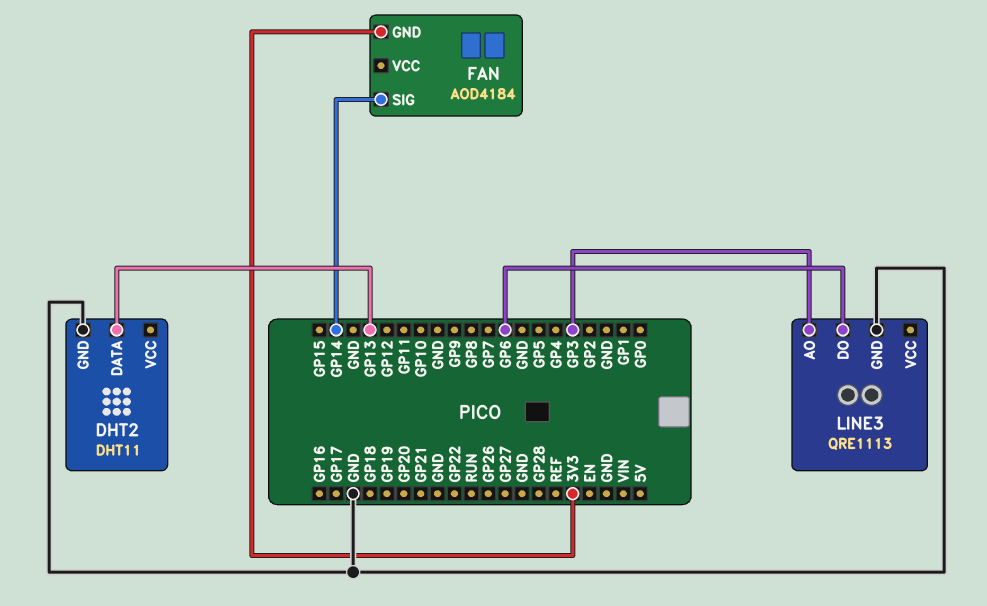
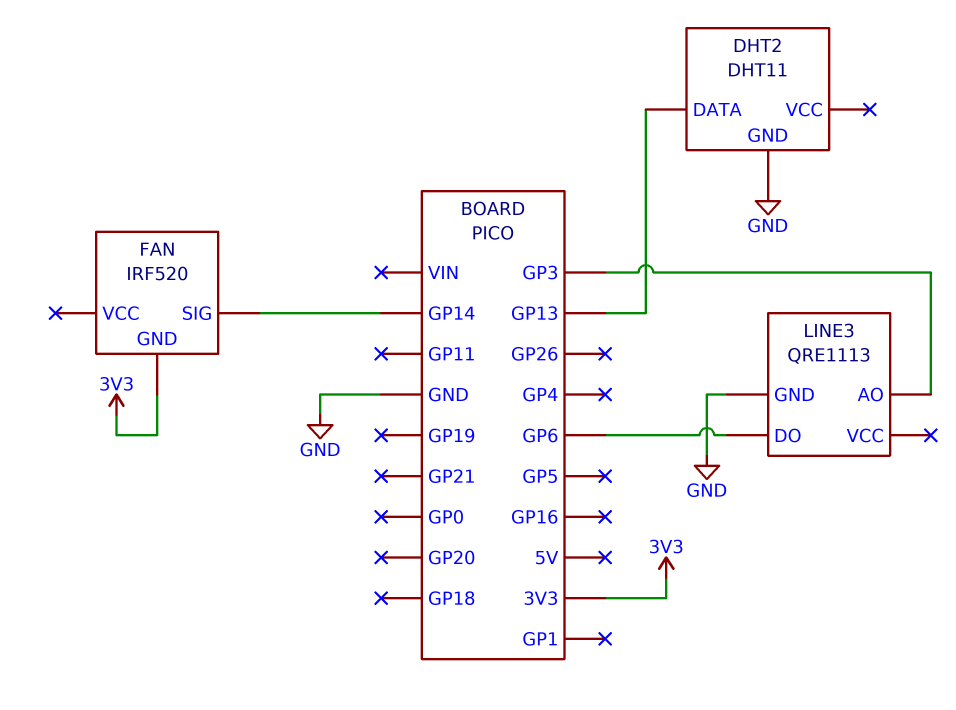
FAN: AOD4184 -> IRF520

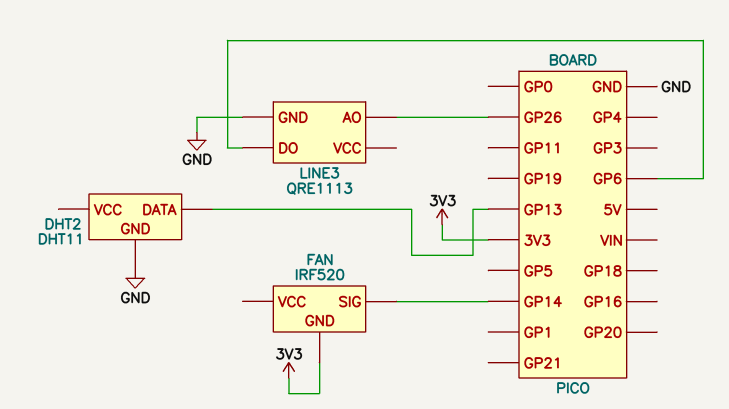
LINE3 pin AO: GP3 -> GP26

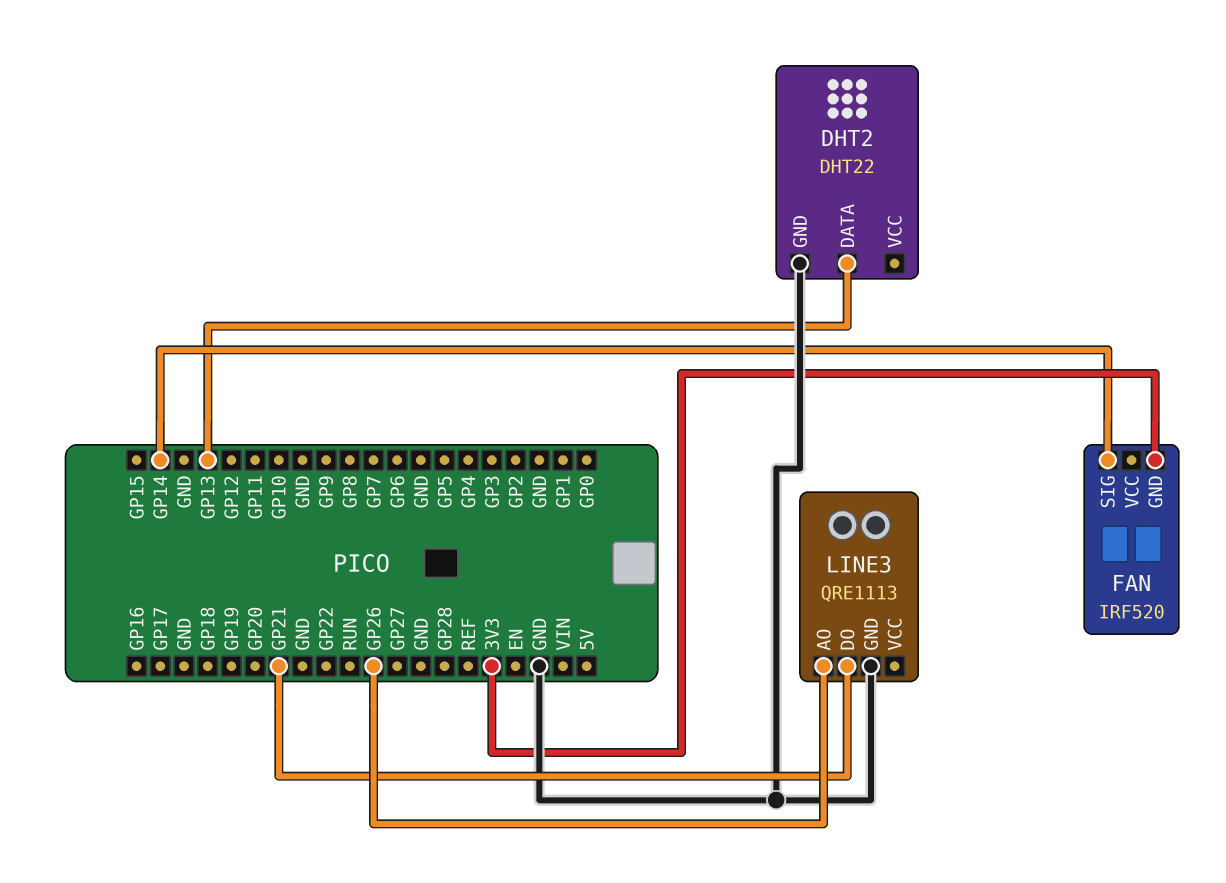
DHT2: DHT11 -> DHT22
LINE3 pin DO: GP6 -> GP21

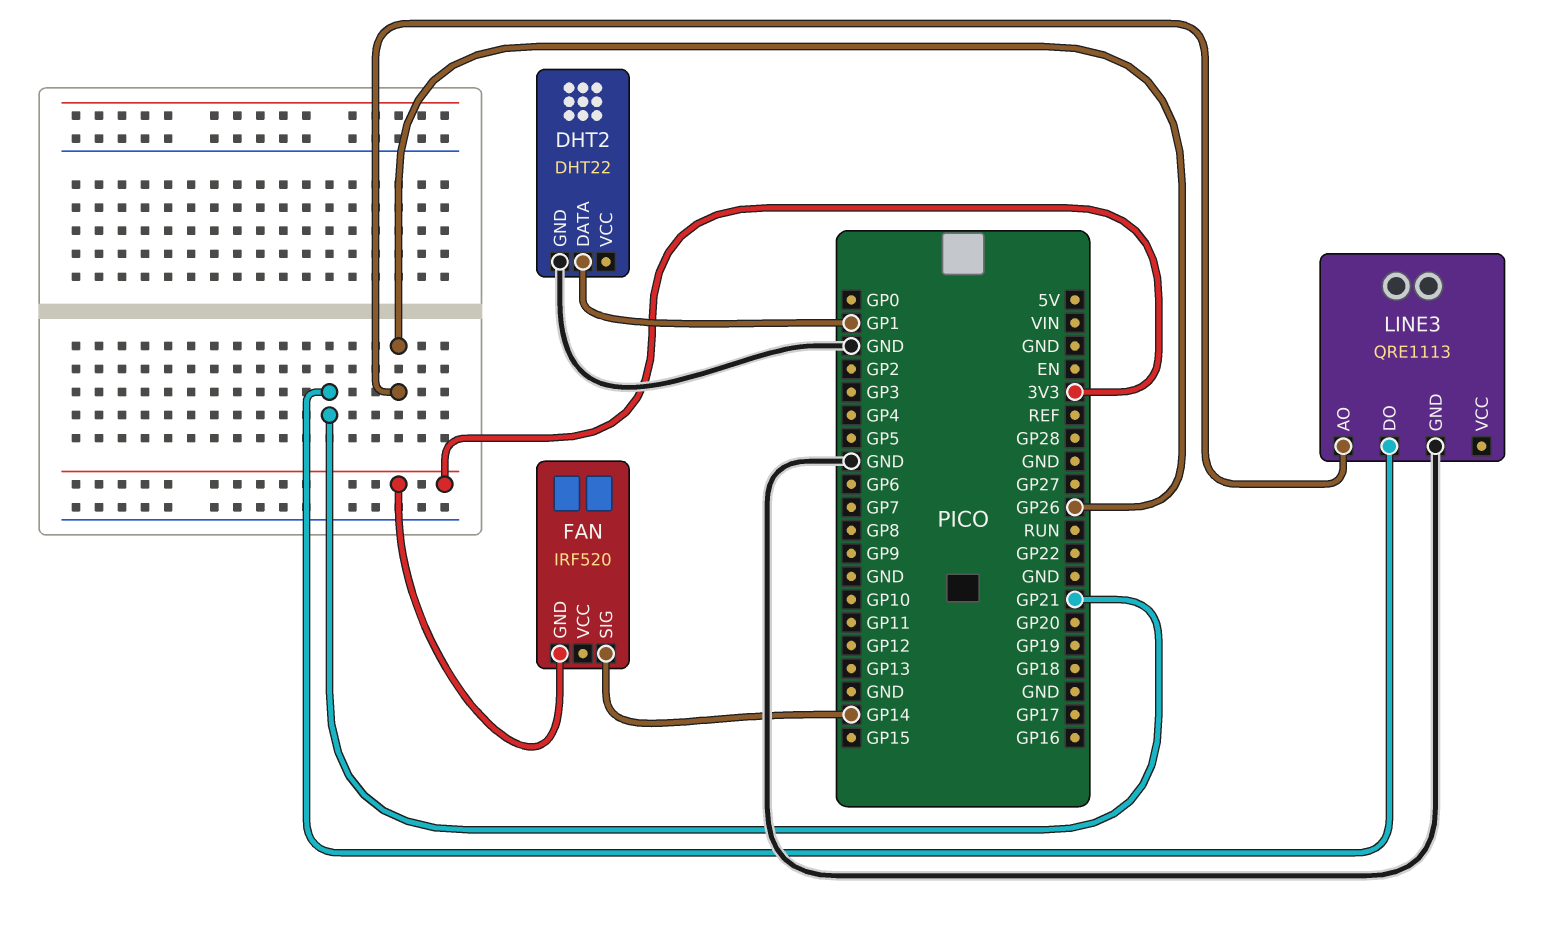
DHT2 pin DATA: GP13 -> GP1

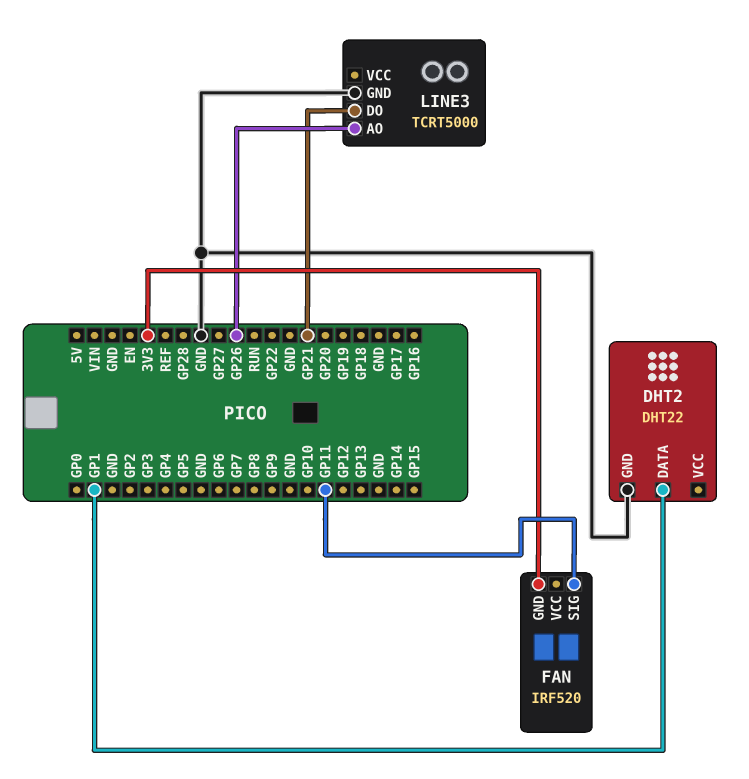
FAN pin SIG: GP14 -> GP11
LINE3: QRE1113 -> TCRT5000

